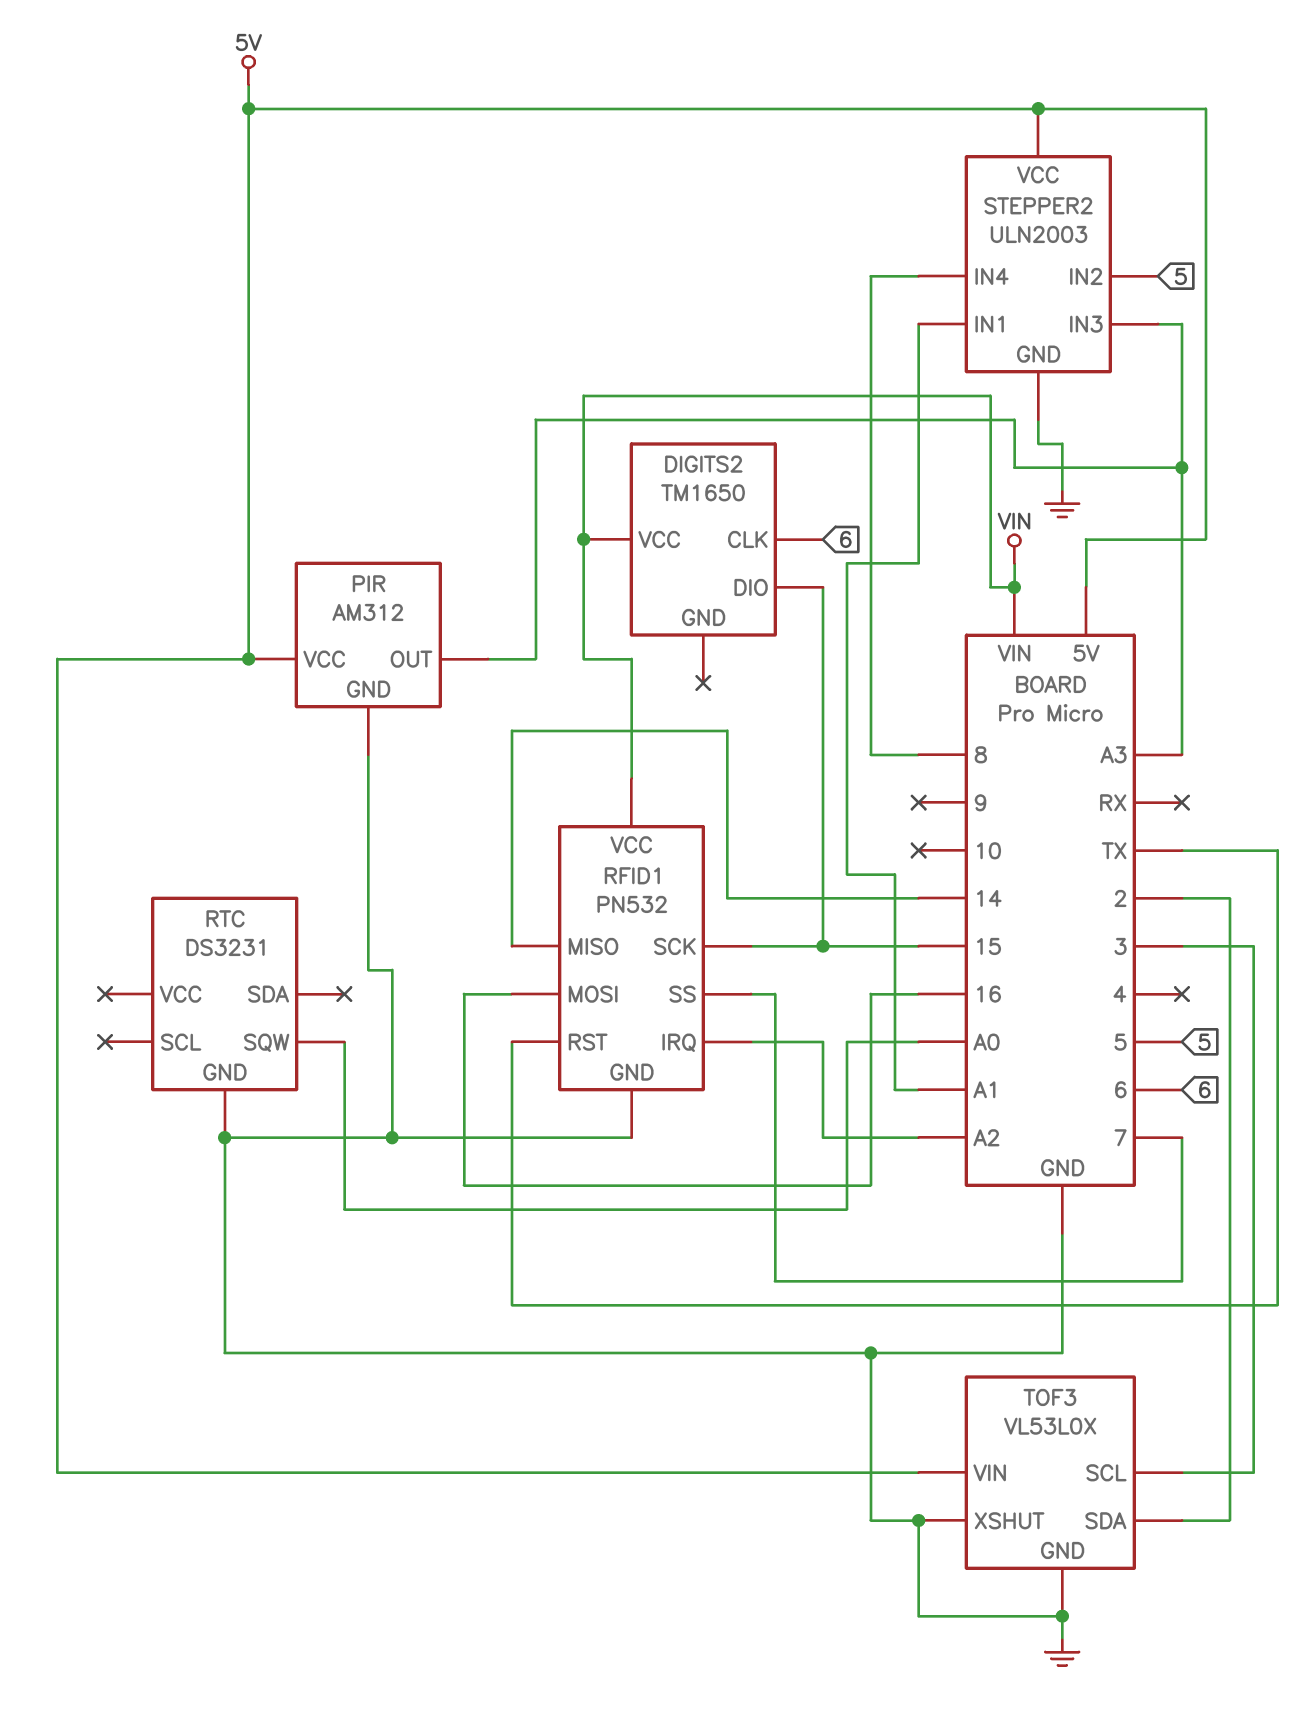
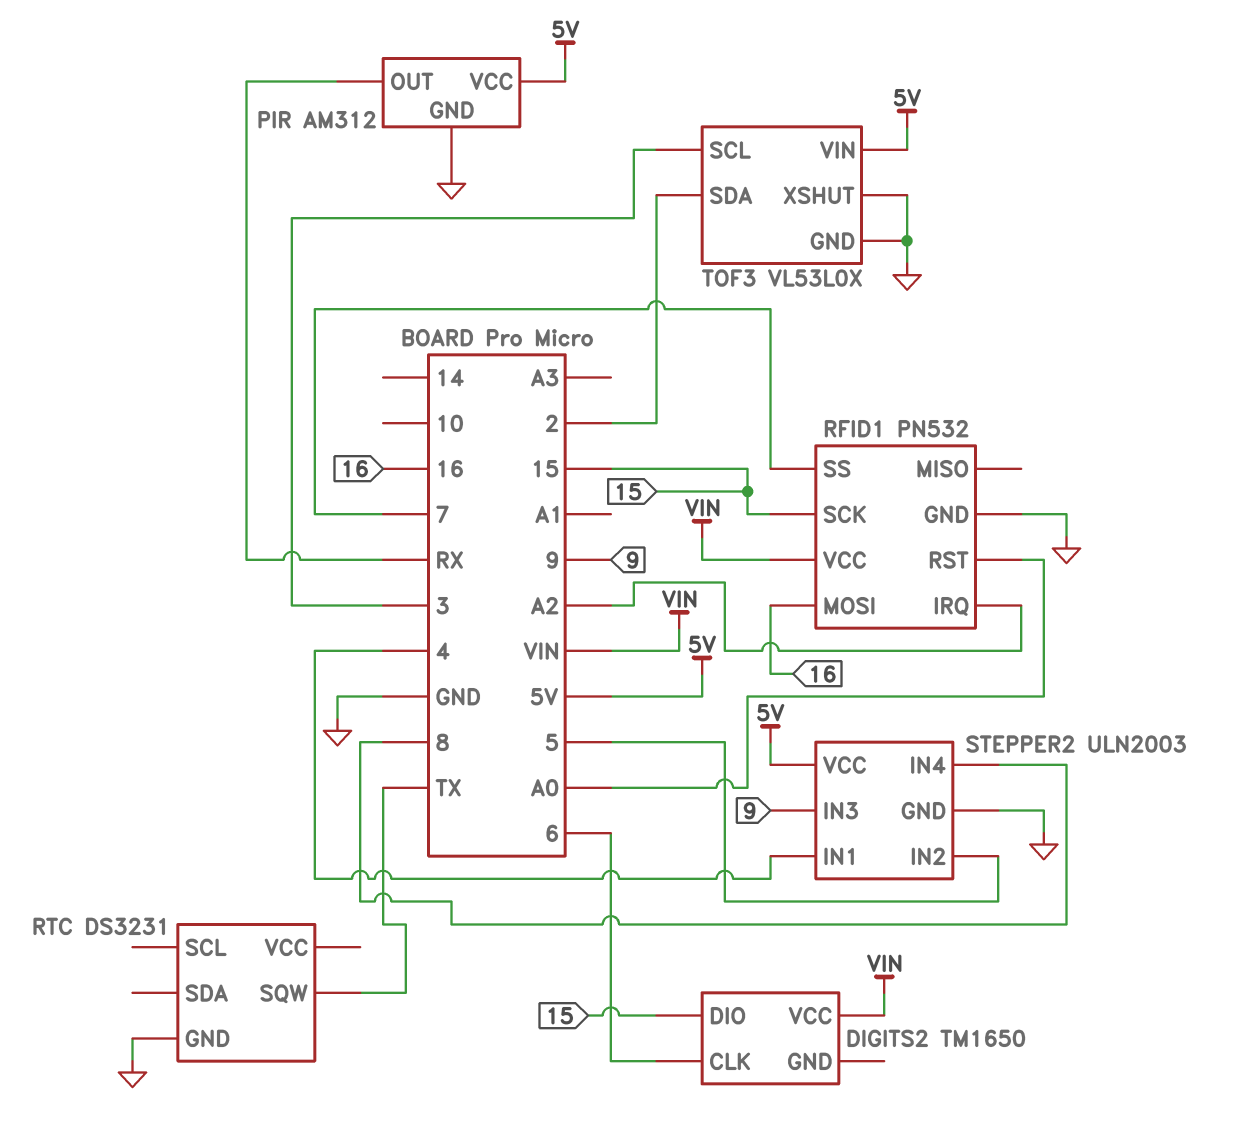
PIR pin OUT: A3 -> RX
RFID1 pin MISO: 14 -> none
RFID1 pin RST: TX -> A0
RTC pin SQW: A0 -> TX
STEPPER2 pin IN1: A1 -> 4
STEPPER2 pin IN3: A3 -> 9

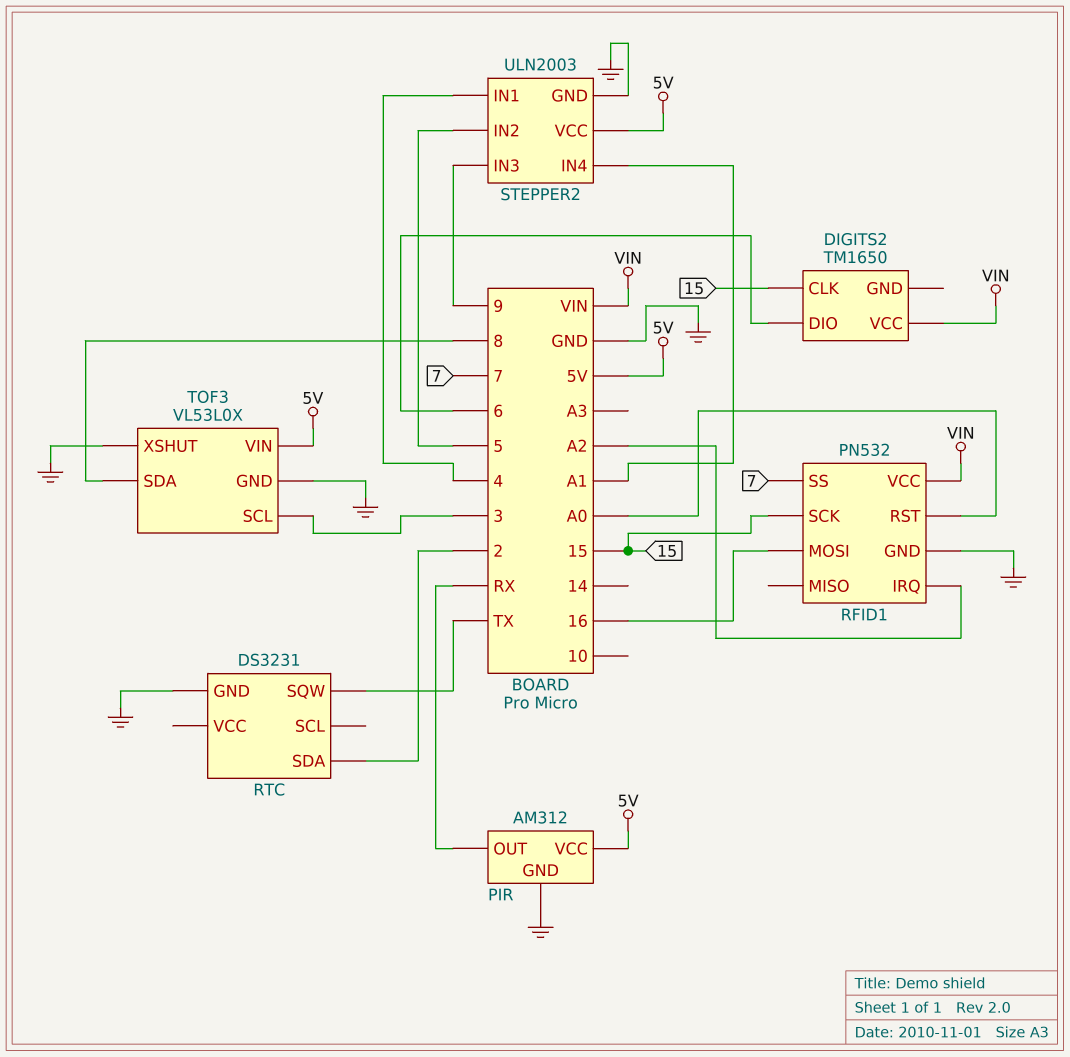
DIGITS2 pin CLK: 6 -> 15
DIGITS2 pin DIO: 15 -> 6
RTC pin SDA: none -> 2
STEPPER2 pin IN4: 8 -> A1
TOF3 pin SDA: 2 -> 8

